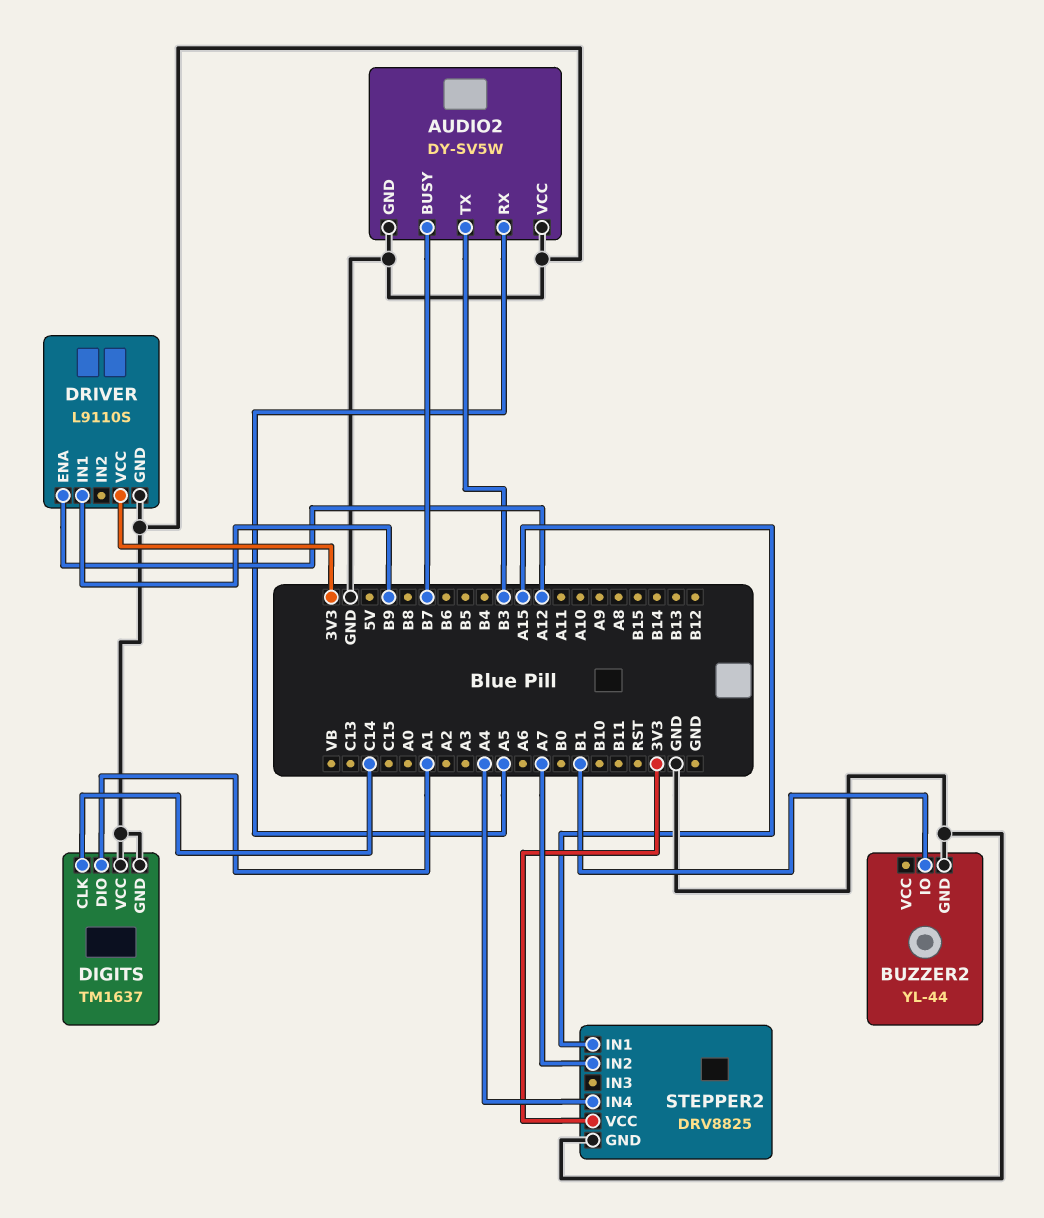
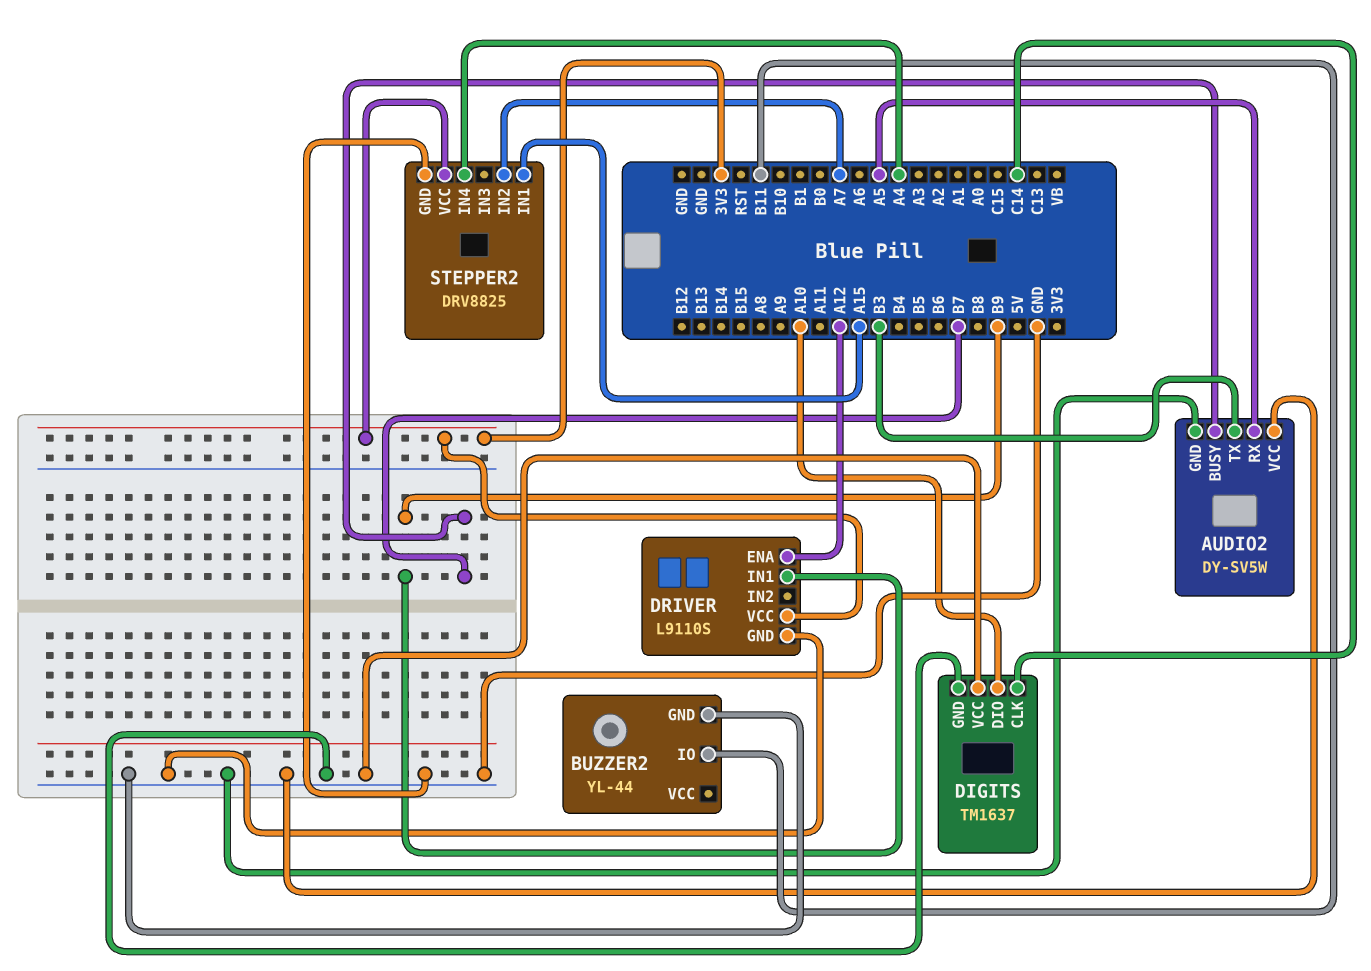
BUZZER2 pin IO: B1 -> B11
DIGITS pin DIO: A1 -> A10

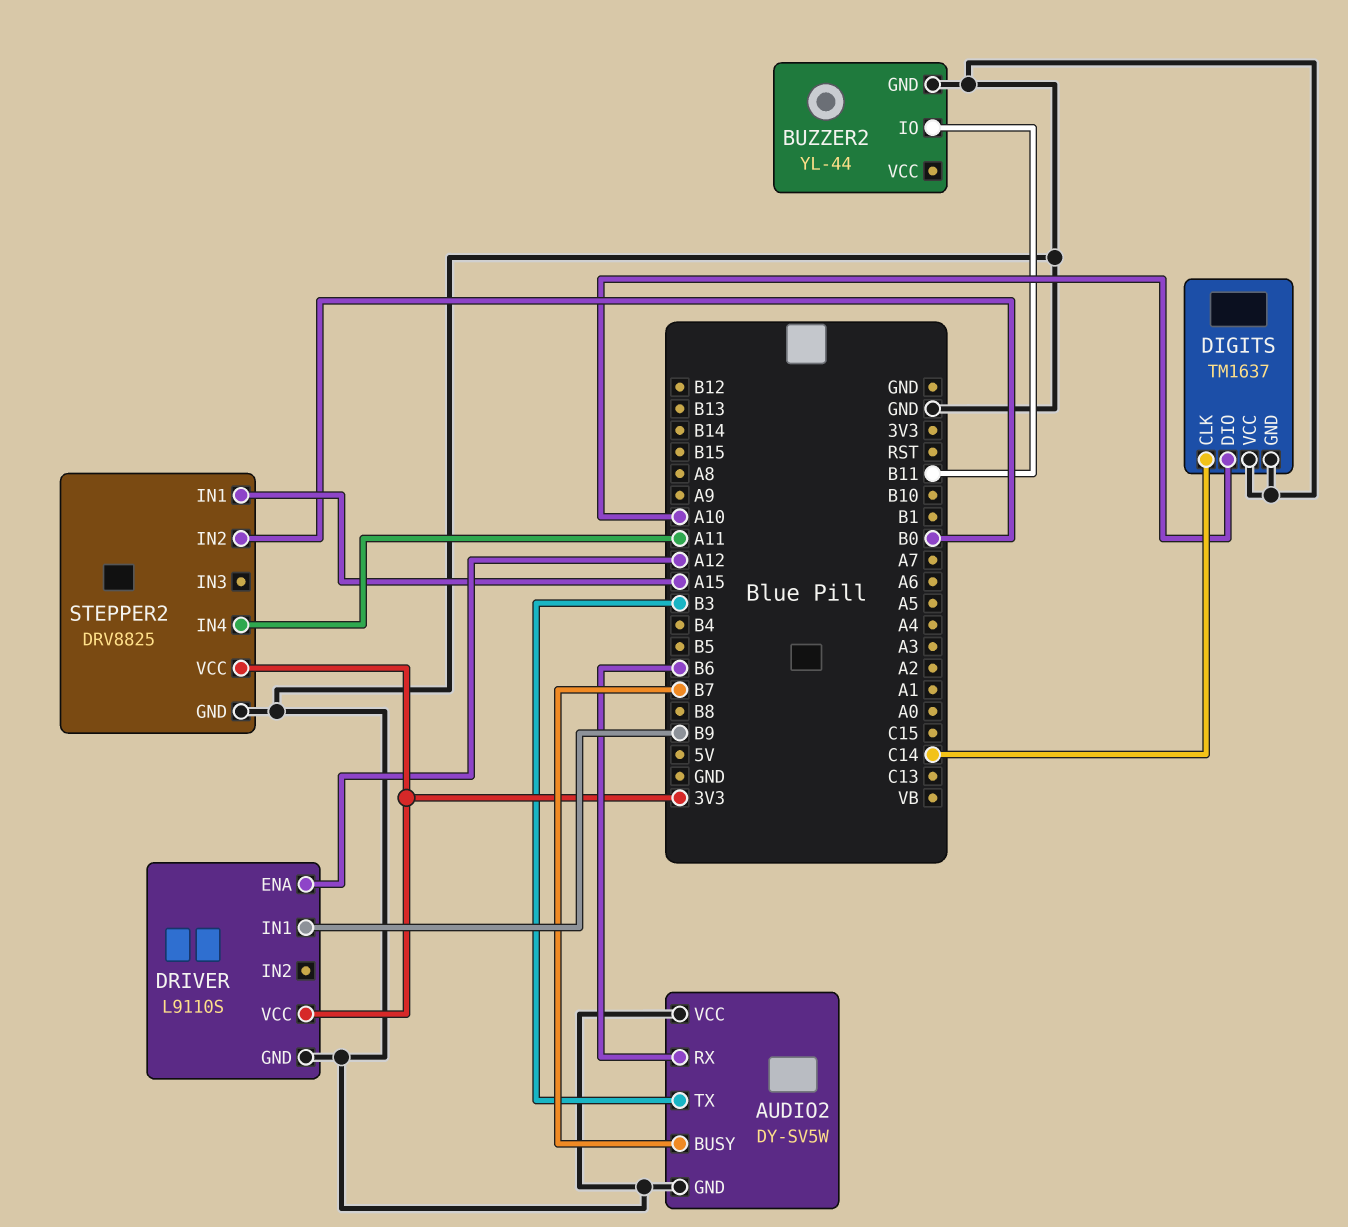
AUDIO2 pin RX: A5 -> B6
STEPPER2 pin IN2: A7 -> B0
STEPPER2 pin IN4: A4 -> A11

